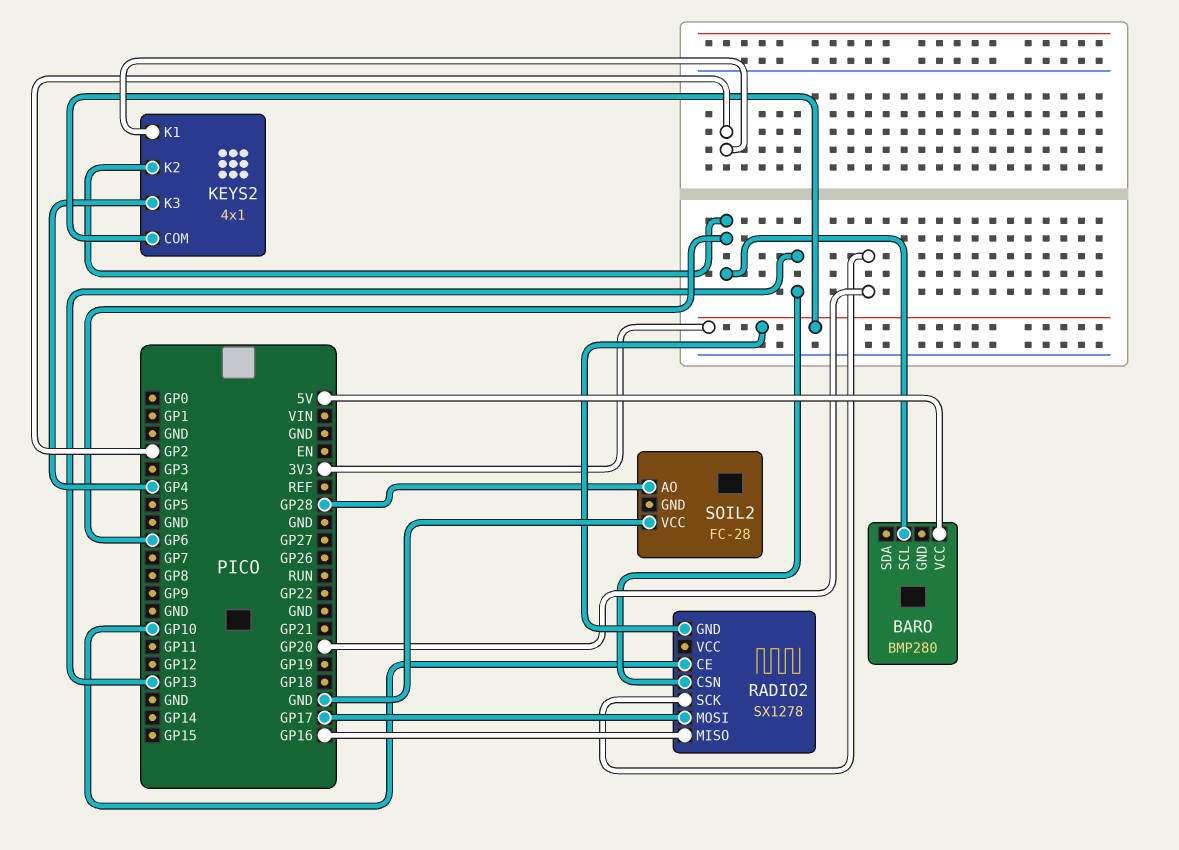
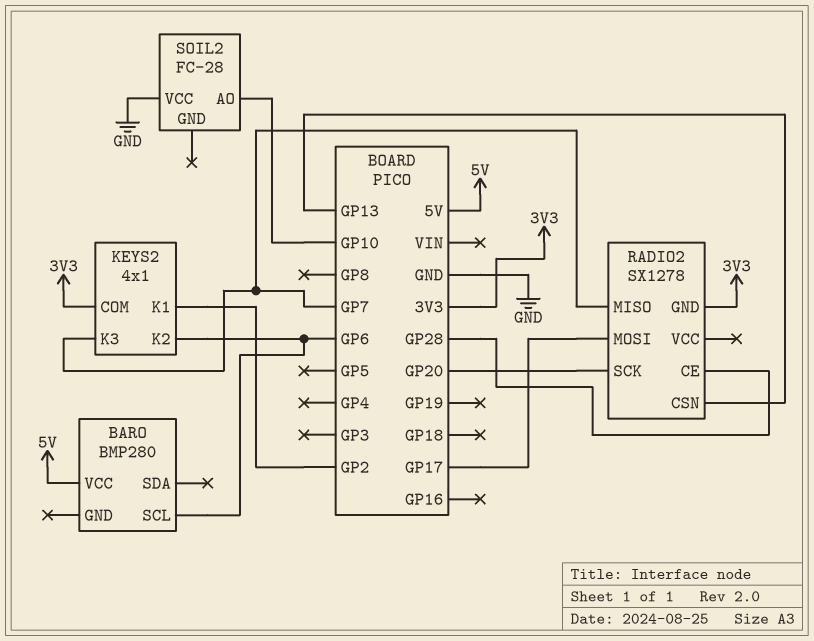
KEYS2 pin K3: GP4 -> GP7
RADIO2 pin CE: GP10 -> GP28
RADIO2 pin MISO: GP16 -> GP7
SOIL2 pin AO: GP28 -> GP10

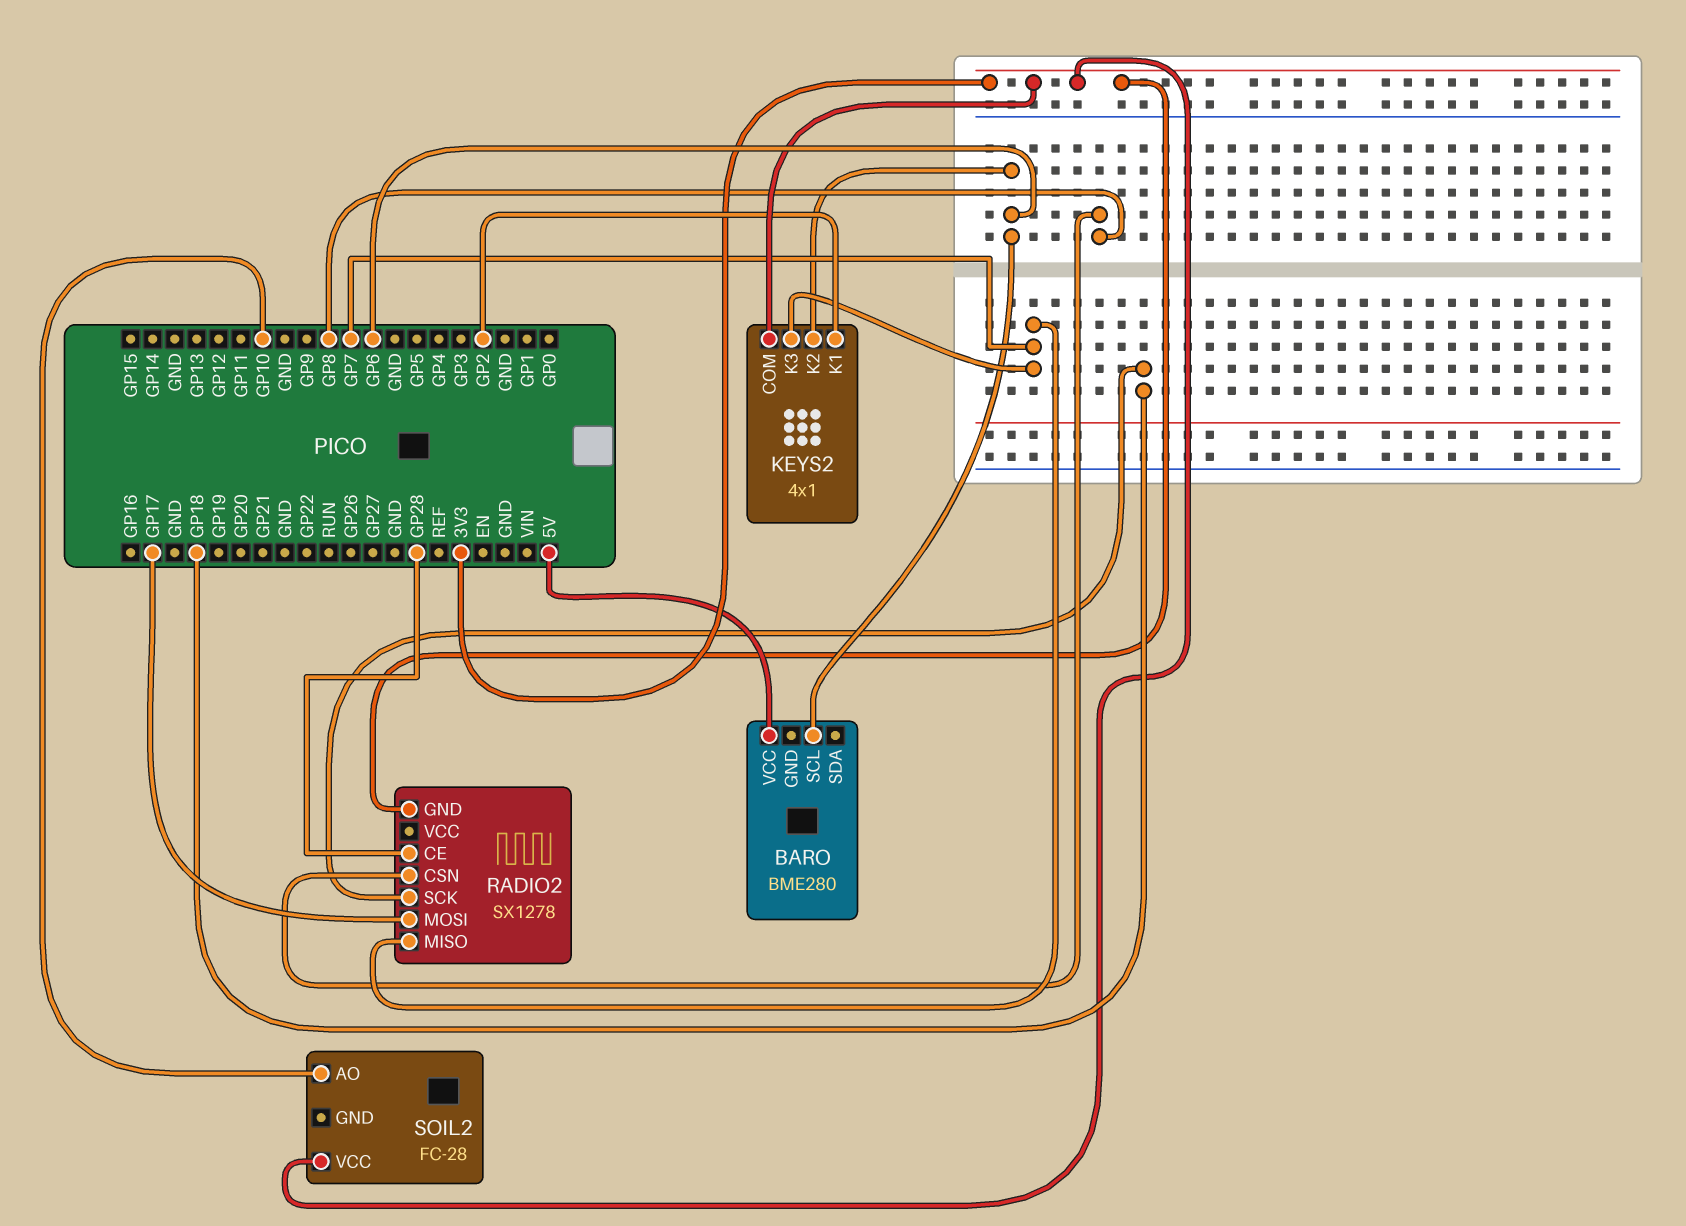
BARO: BMP280 -> BME280
RADIO2 pin CSN: GP13 -> GP8
RADIO2 pin SCK: GP20 -> GP18
SOIL2 pin VCC: GND -> 3V3

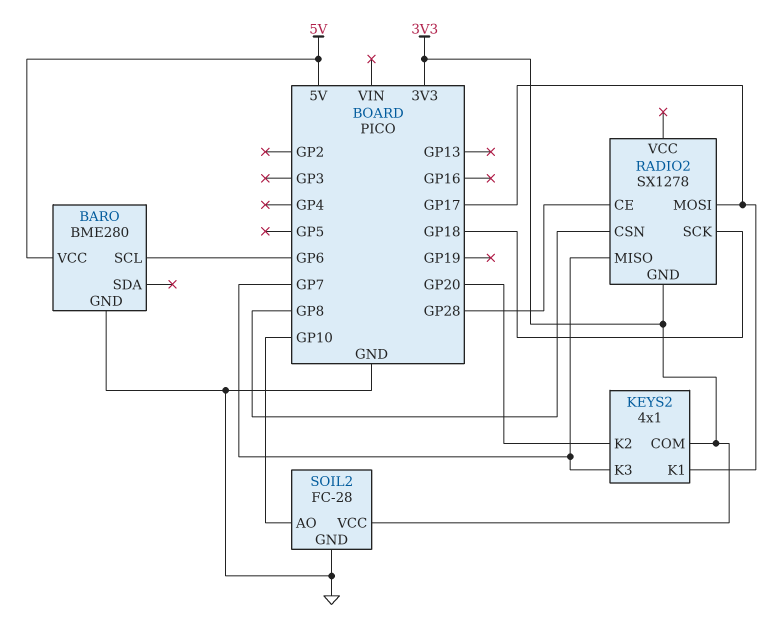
BARO pin GND: none -> GND
KEYS2 pin K1: GP2 -> GP17
KEYS2 pin K2: GP6 -> GP20
SOIL2 pin GND: none -> GND

